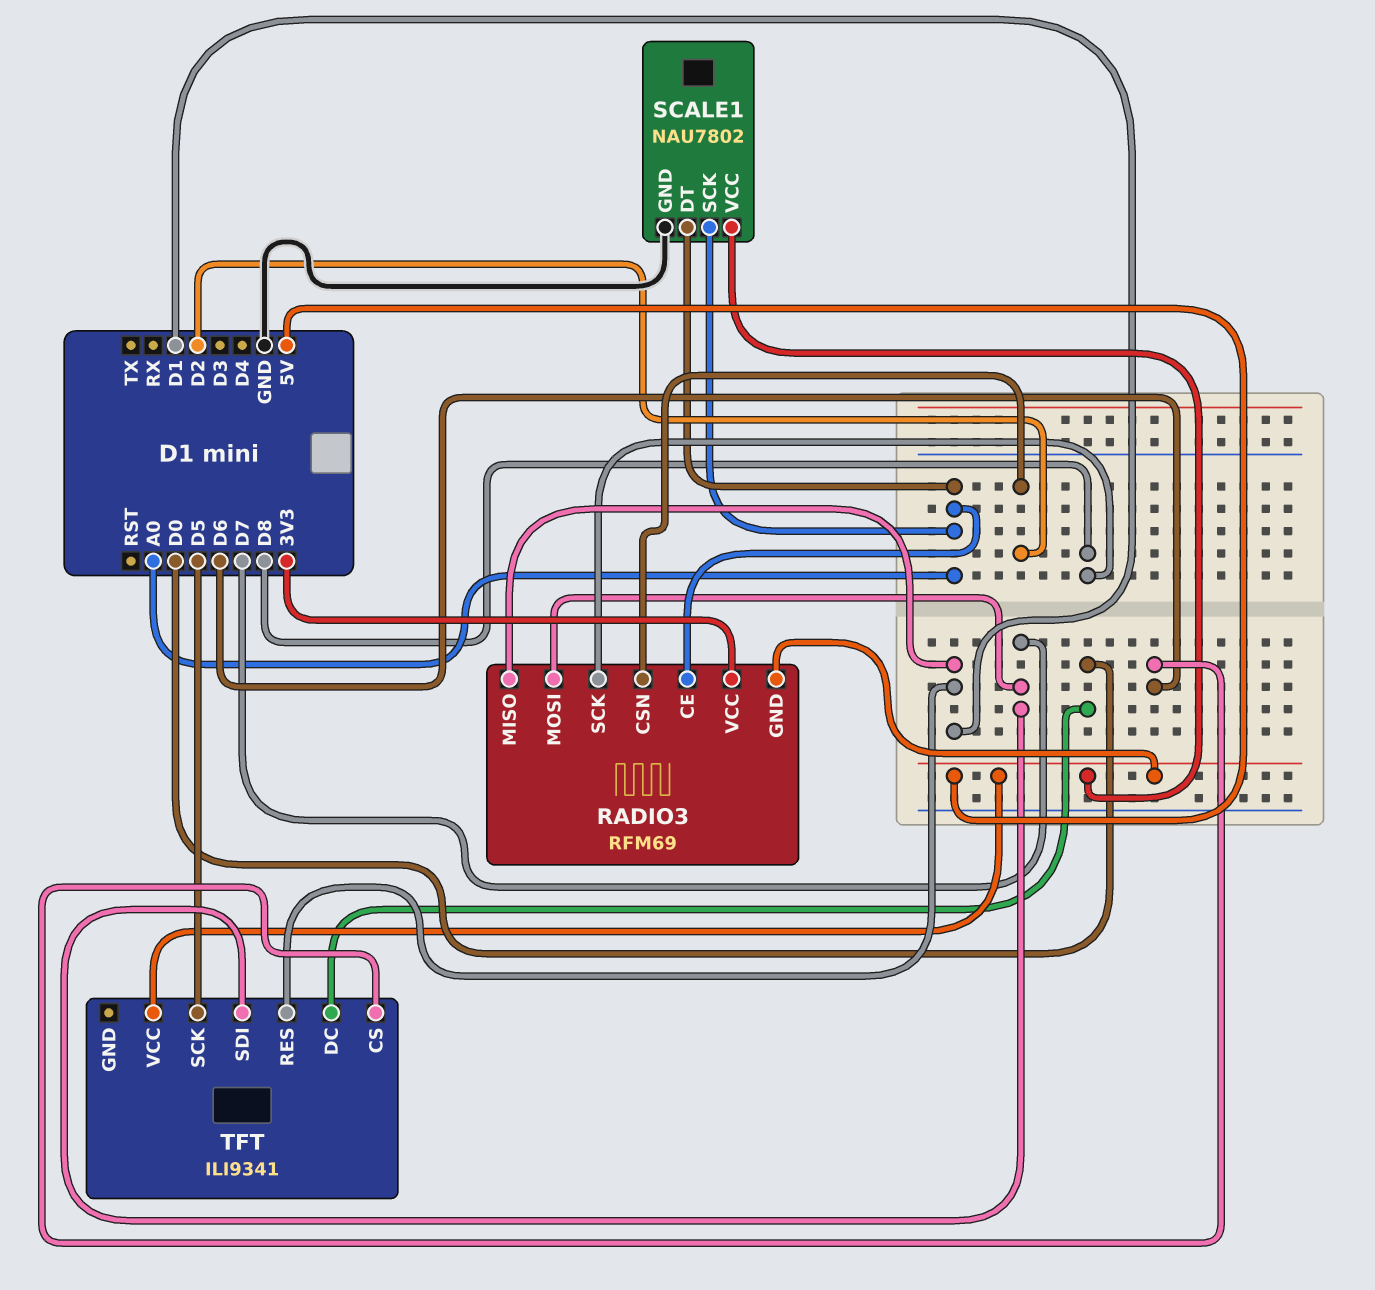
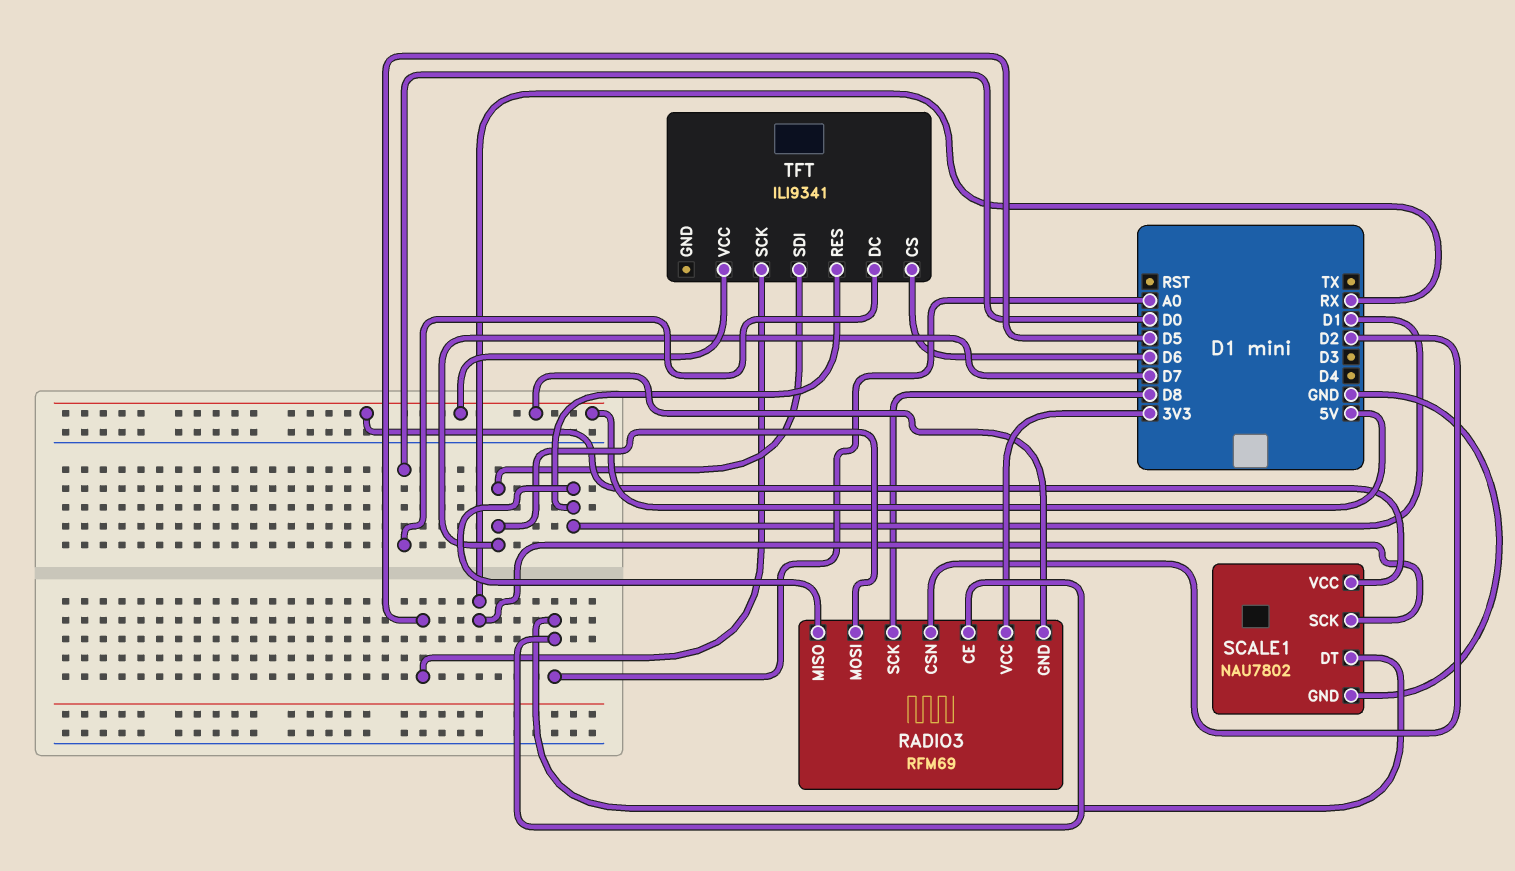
SCALE1 pin SCK: A0 -> RX

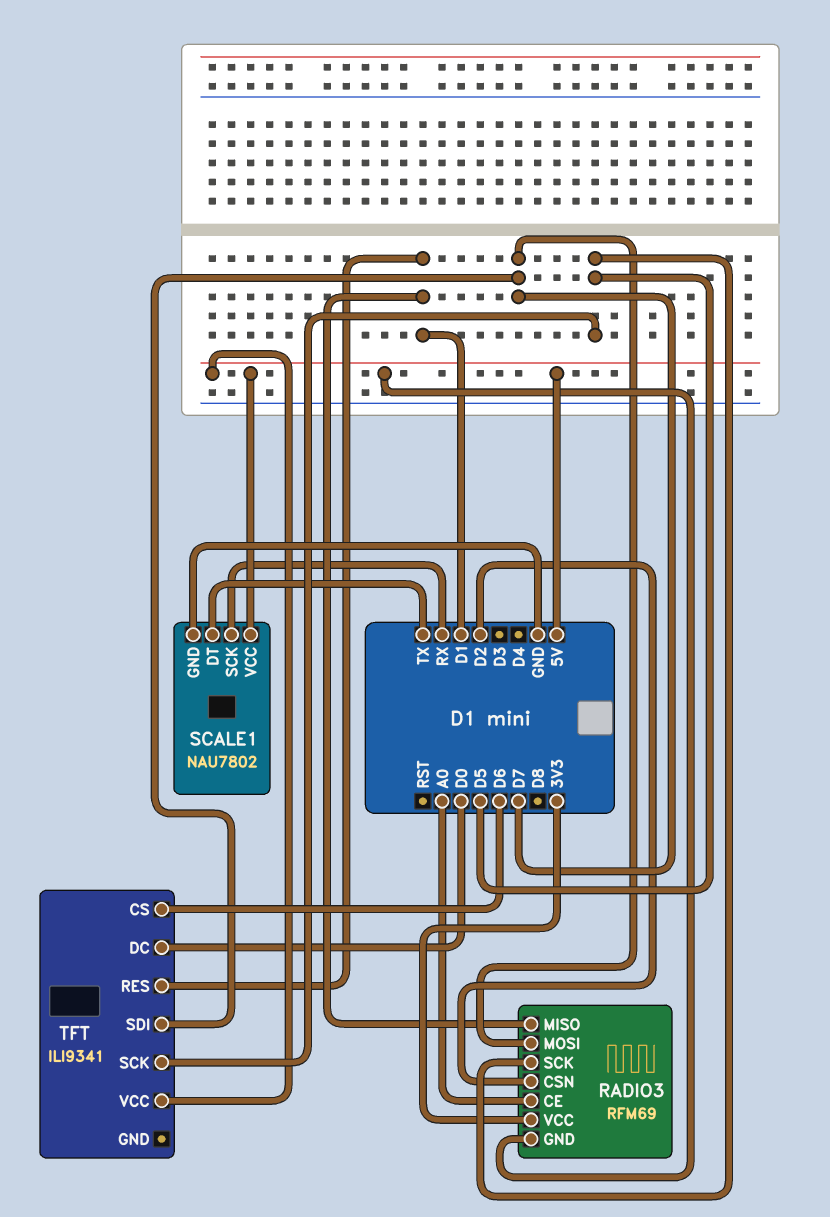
RADIO3 pin SCK: D8 -> D5
SCALE1 pin DT: A0 -> TX

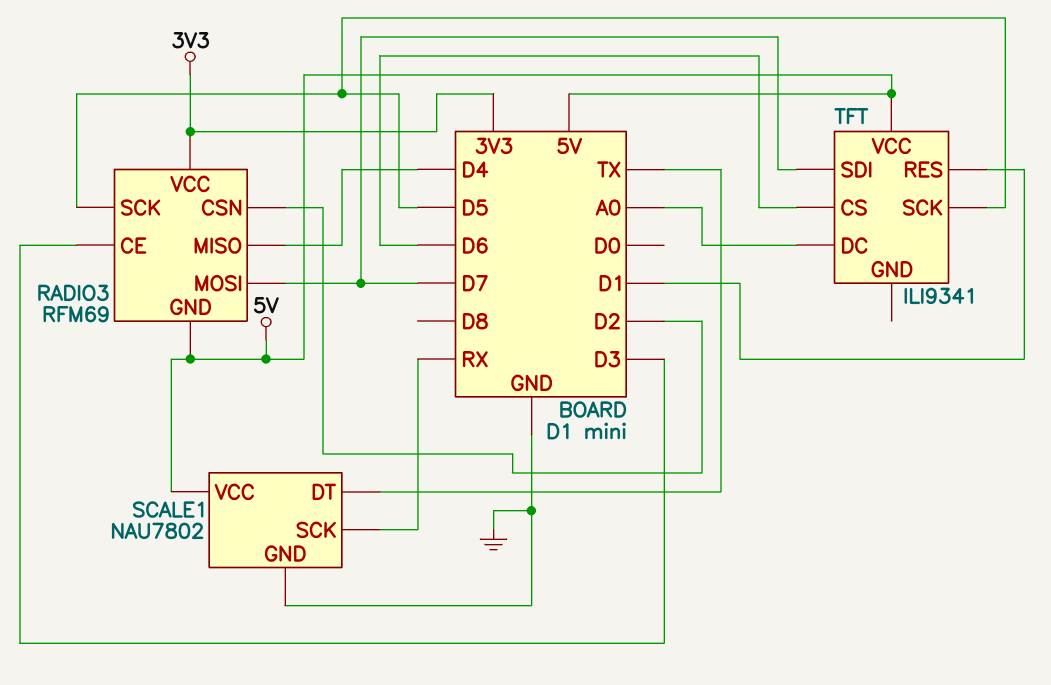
RADIO3 pin CE: A0 -> D3
RADIO3 pin MISO: D1 -> D4
TFT pin DC: D0 -> A0

